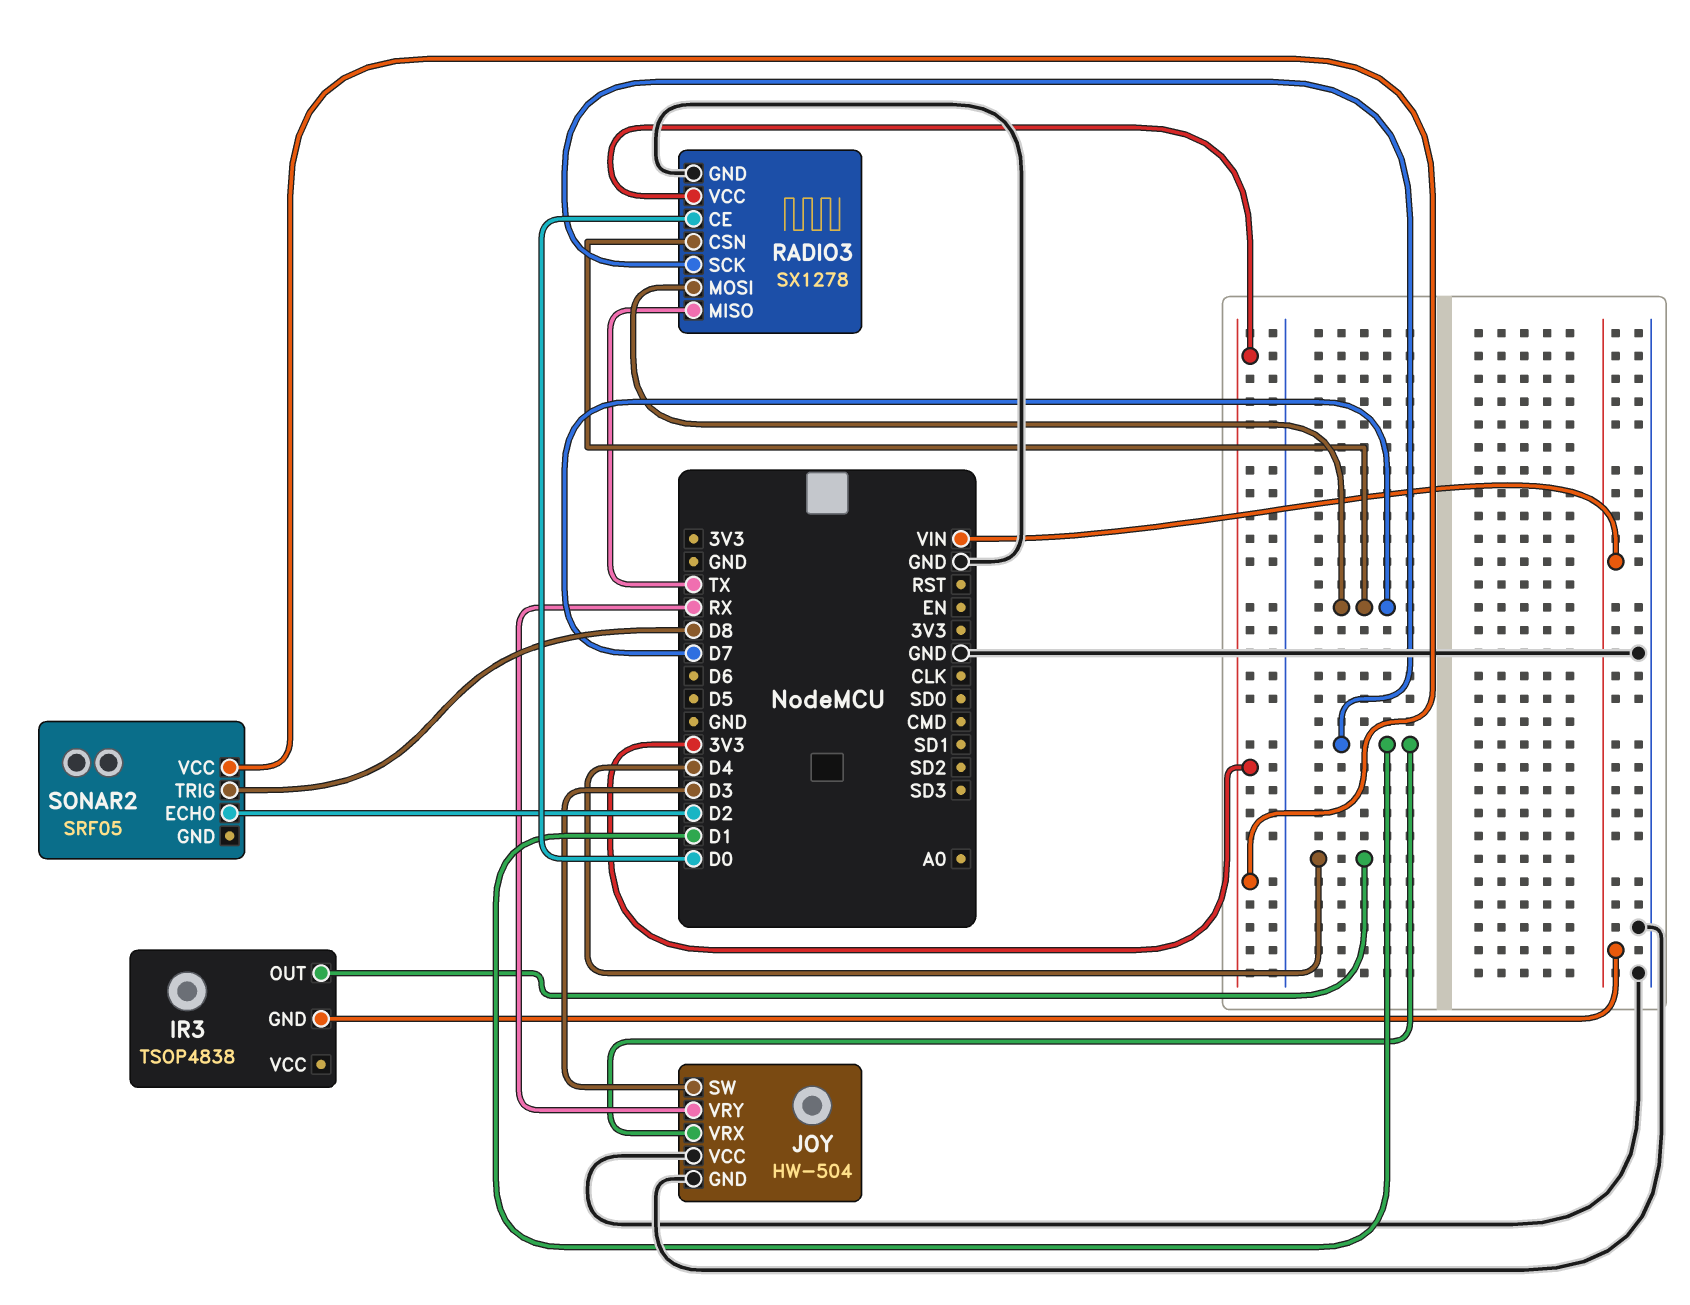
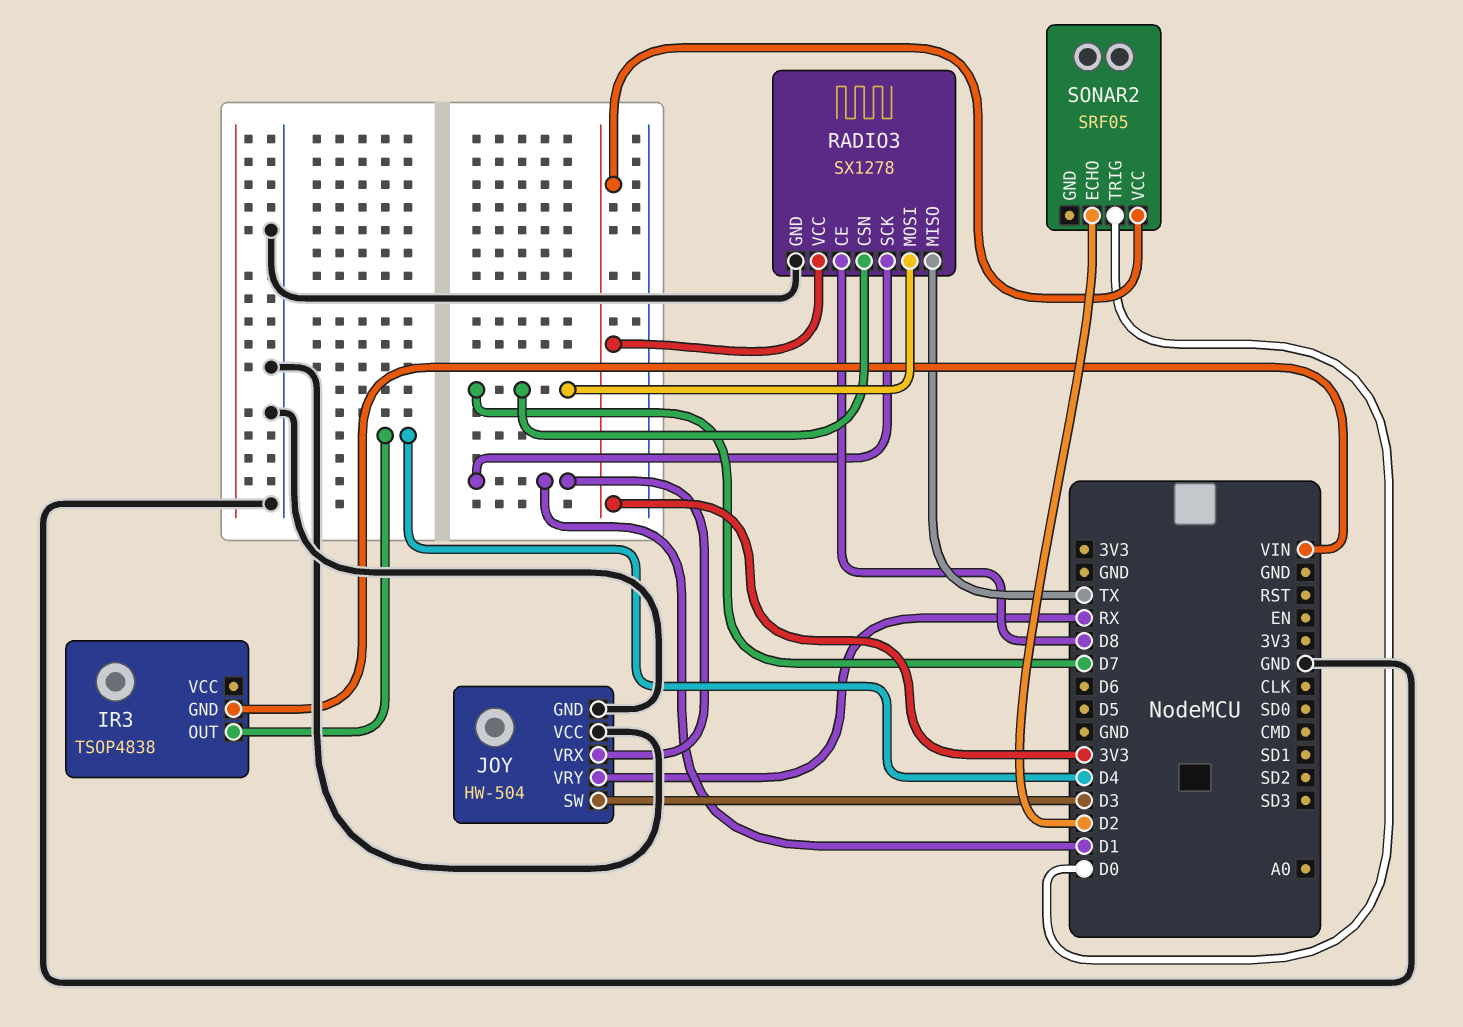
RADIO3 pin CE: D0 -> D8
SONAR2 pin TRIG: D8 -> D0

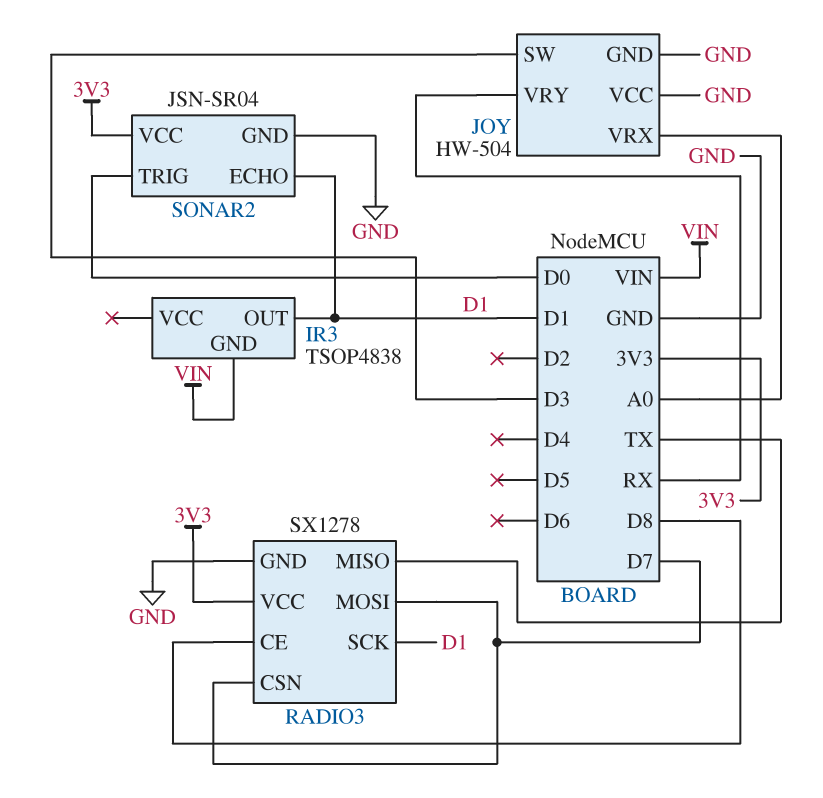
IR3 pin OUT: D4 -> D1
JOY pin VRX: D1 -> A0
SONAR2: SRF05 -> JSN-SR04
SONAR2 pin ECHO: D2 -> D1
SONAR2 pin GND: none -> GND

